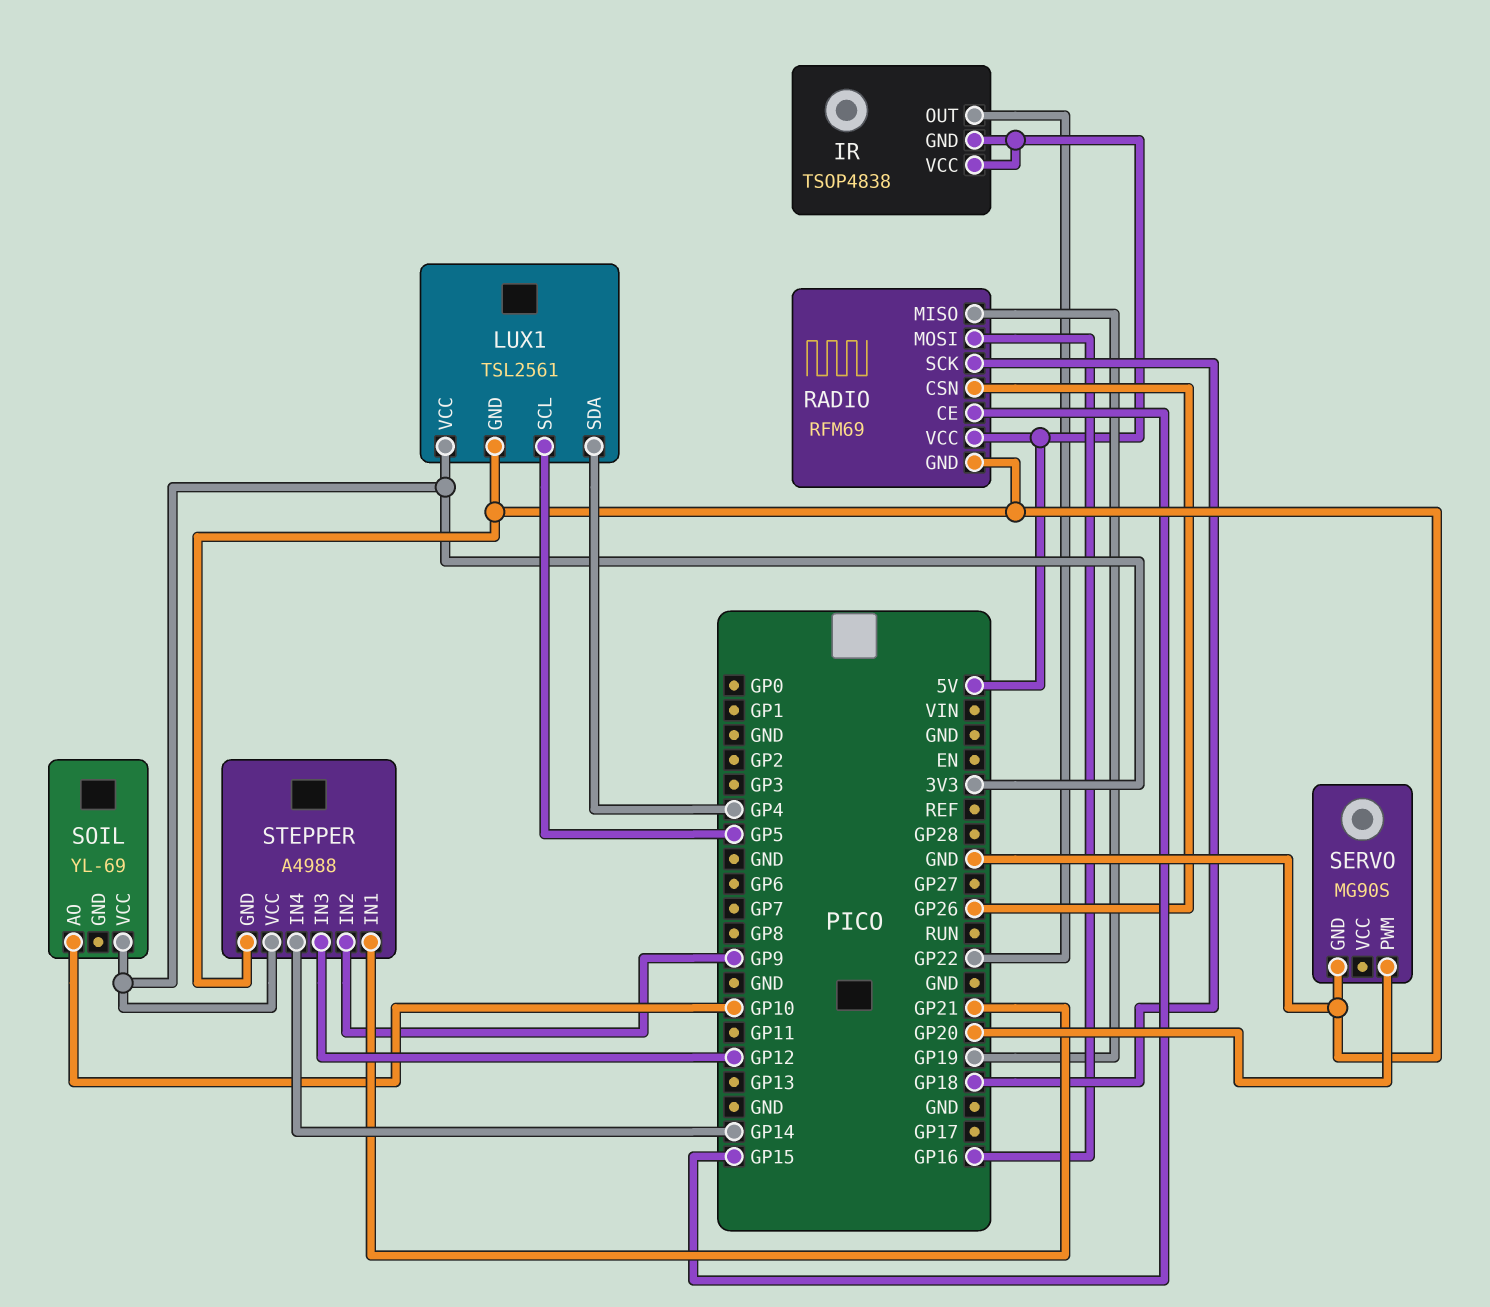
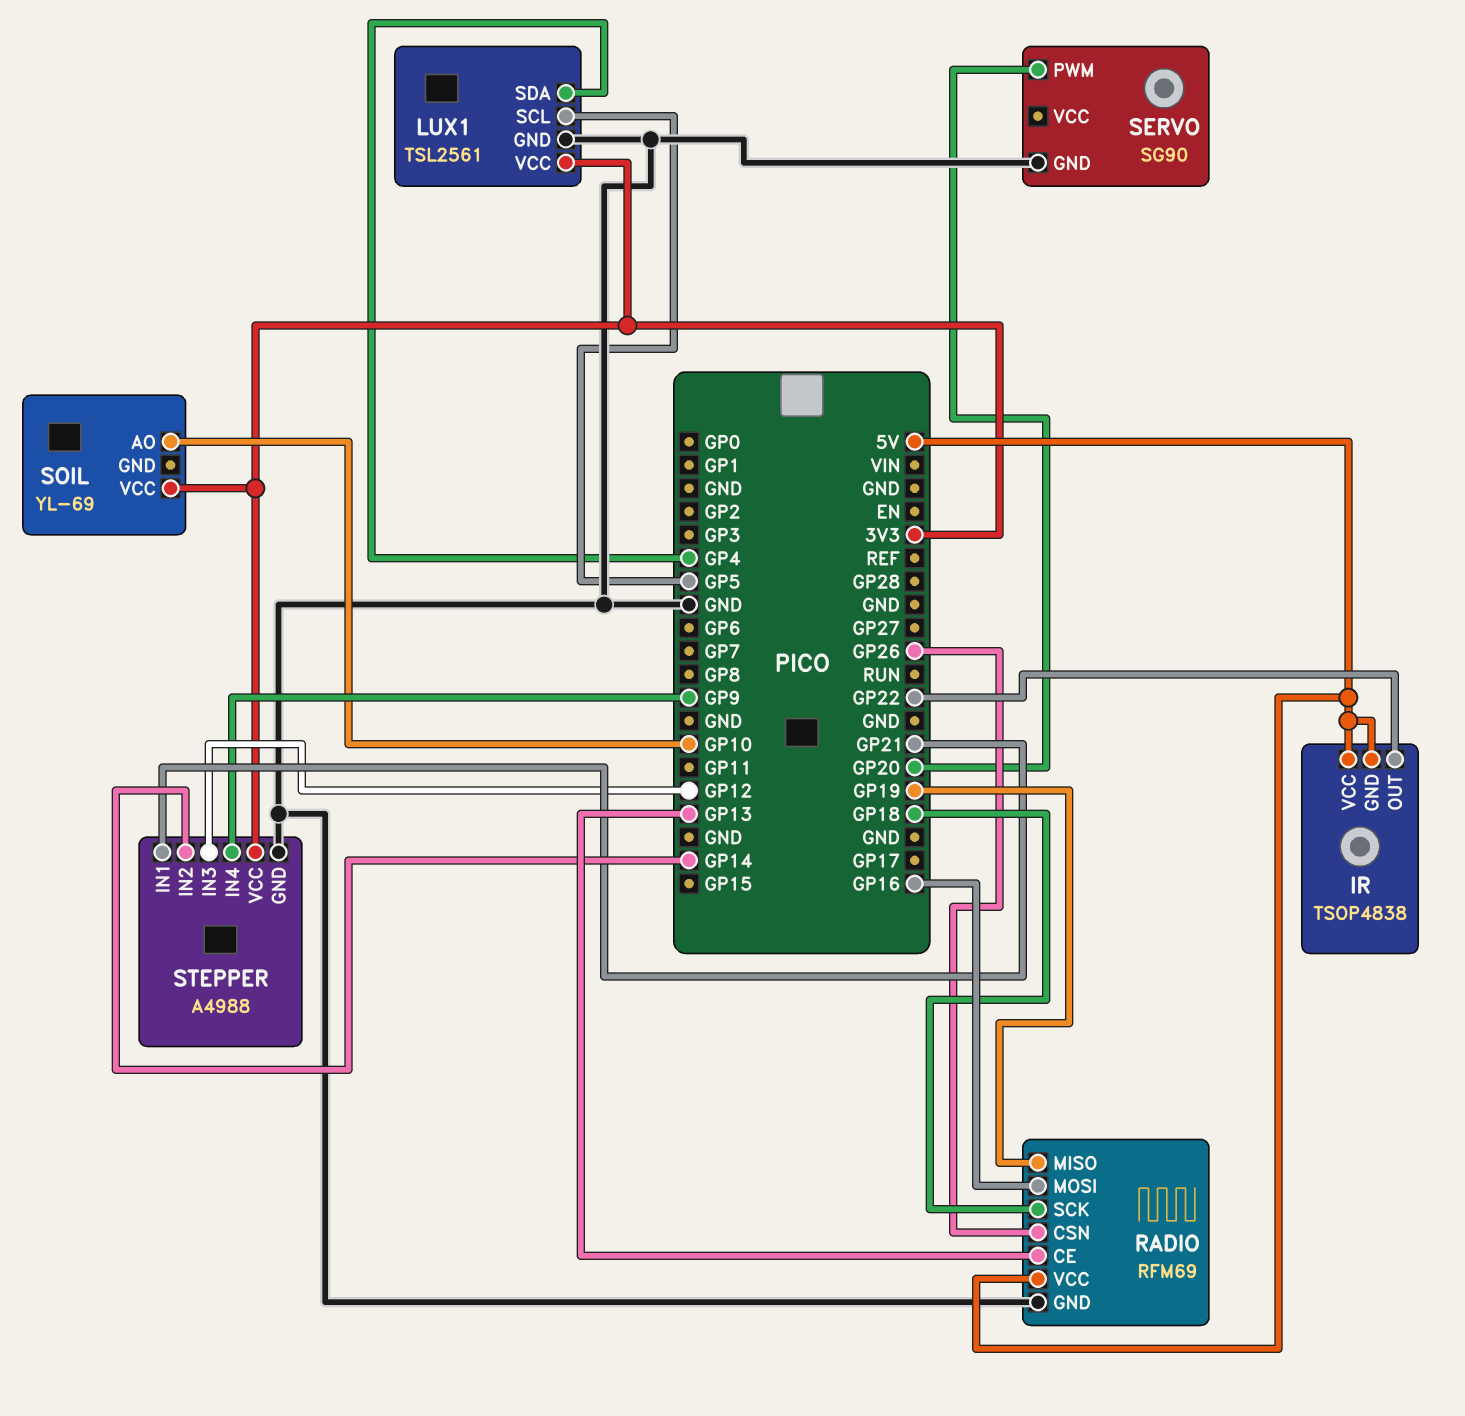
RADIO pin CE: GP15 -> GP13
SERVO: MG90S -> SG90
STEPPER pin IN2: GP9 -> GP14
STEPPER pin IN4: GP14 -> GP9

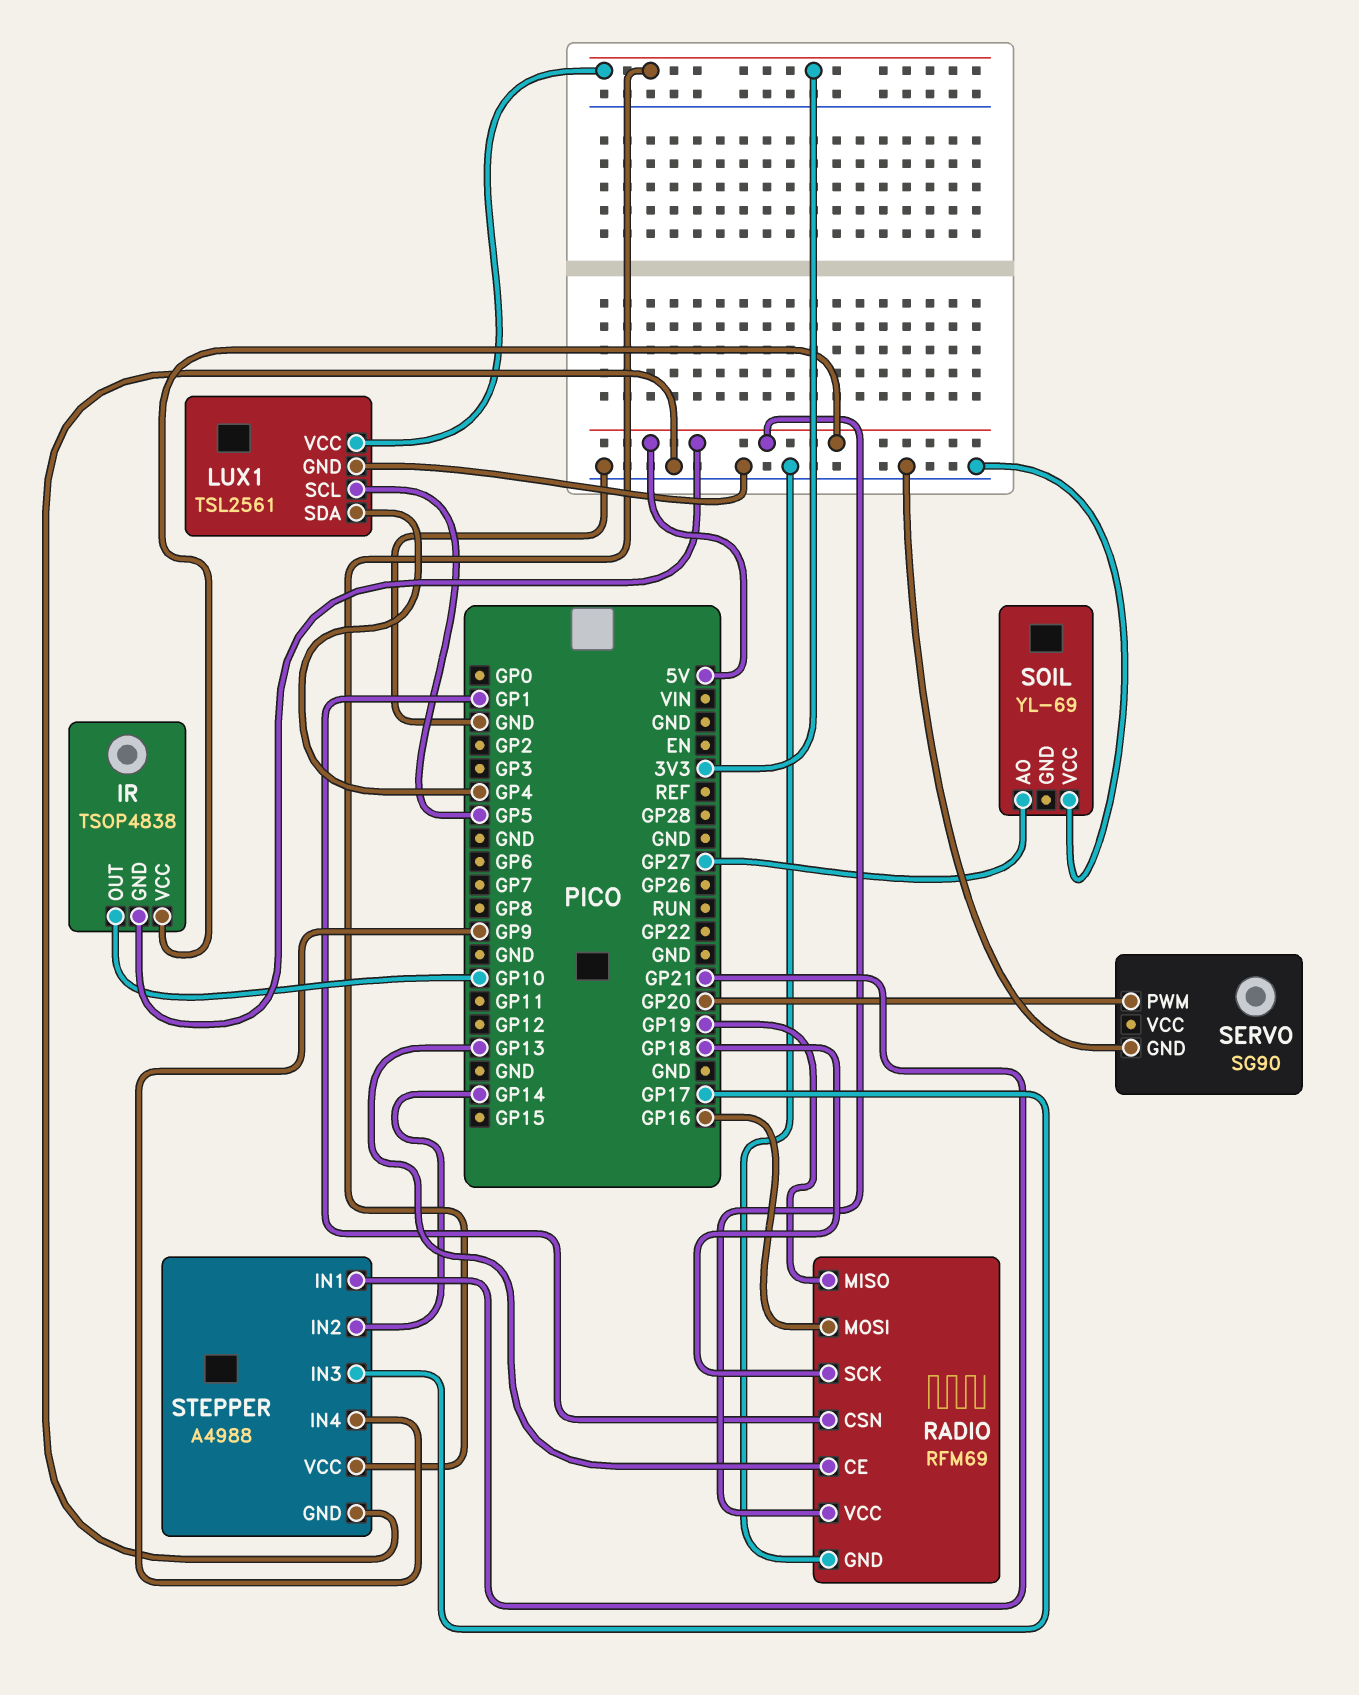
IR pin OUT: GP22 -> GP10
RADIO pin CSN: GP26 -> GP1
SOIL pin AO: GP10 -> GP27
SOIL pin VCC: 3V3 -> GND
STEPPER pin IN3: GP12 -> GP17

